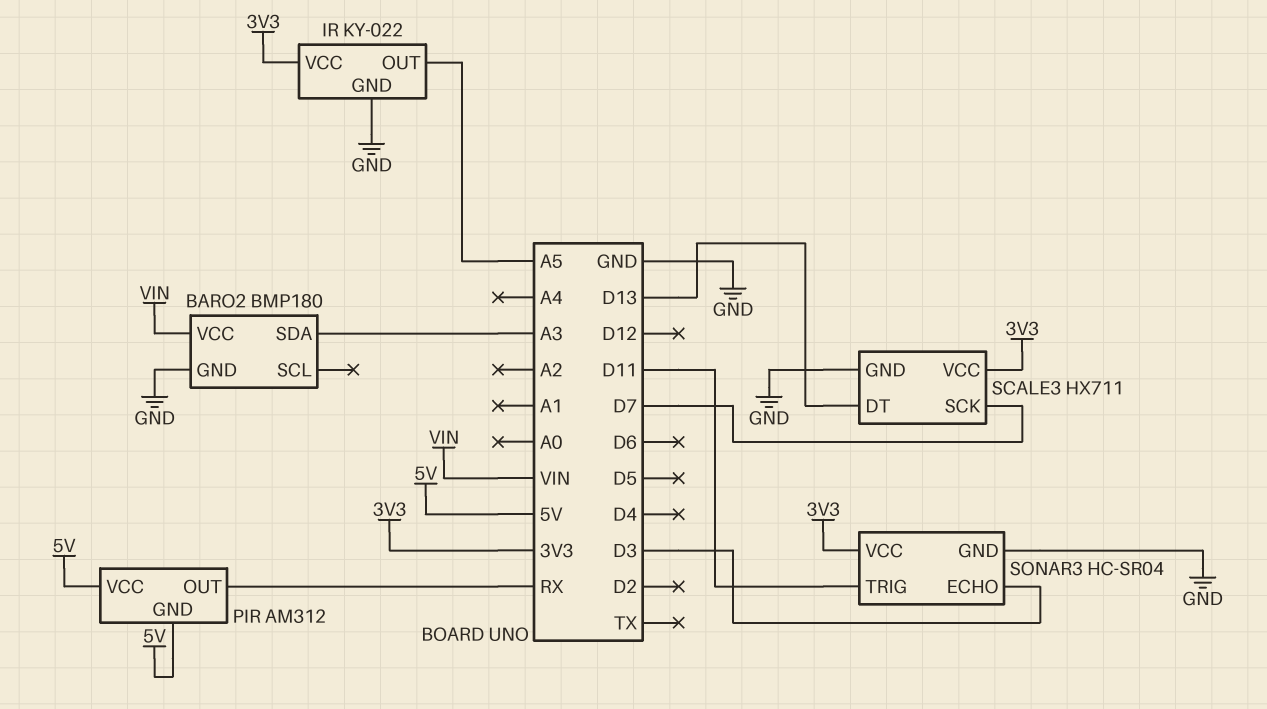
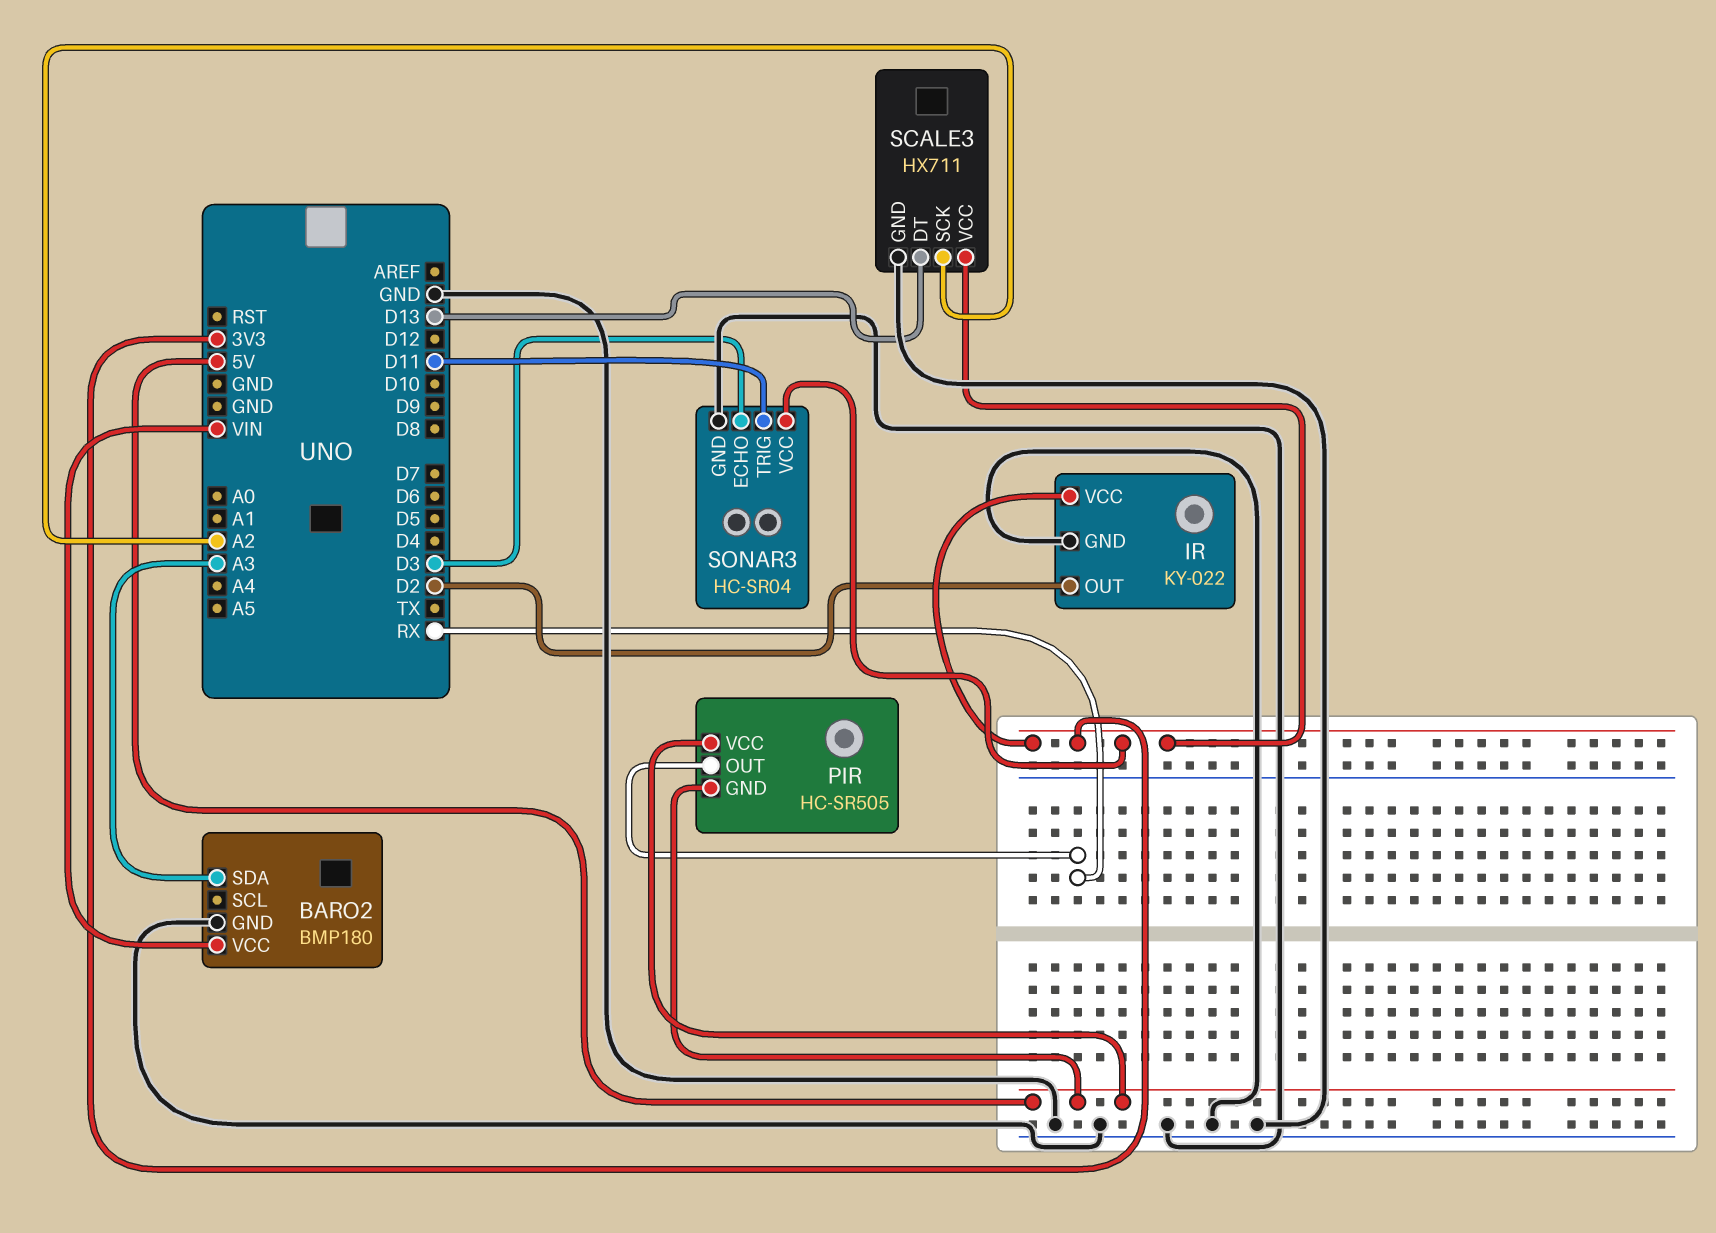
IR pin OUT: A5 -> D2
PIR: AM312 -> HC-SR505
SCALE3 pin SCK: D7 -> A2

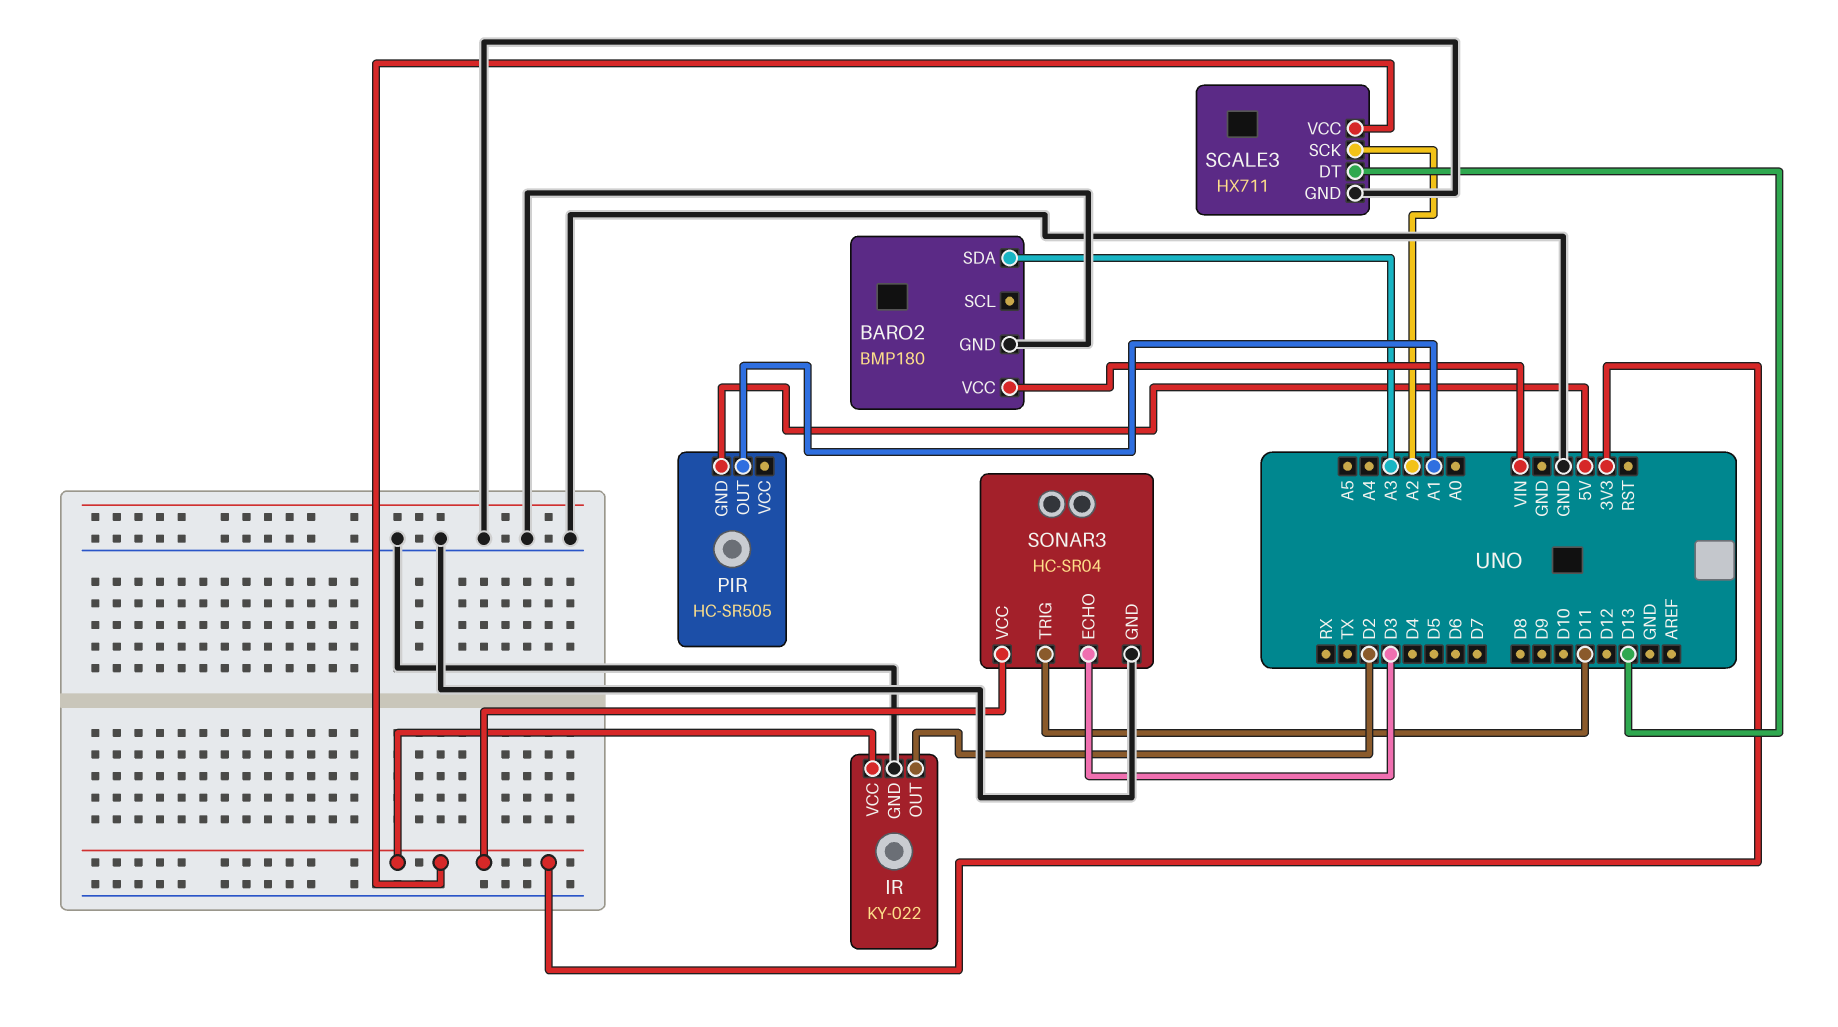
PIR pin OUT: RX -> A1
PIR pin VCC: 5V -> none

